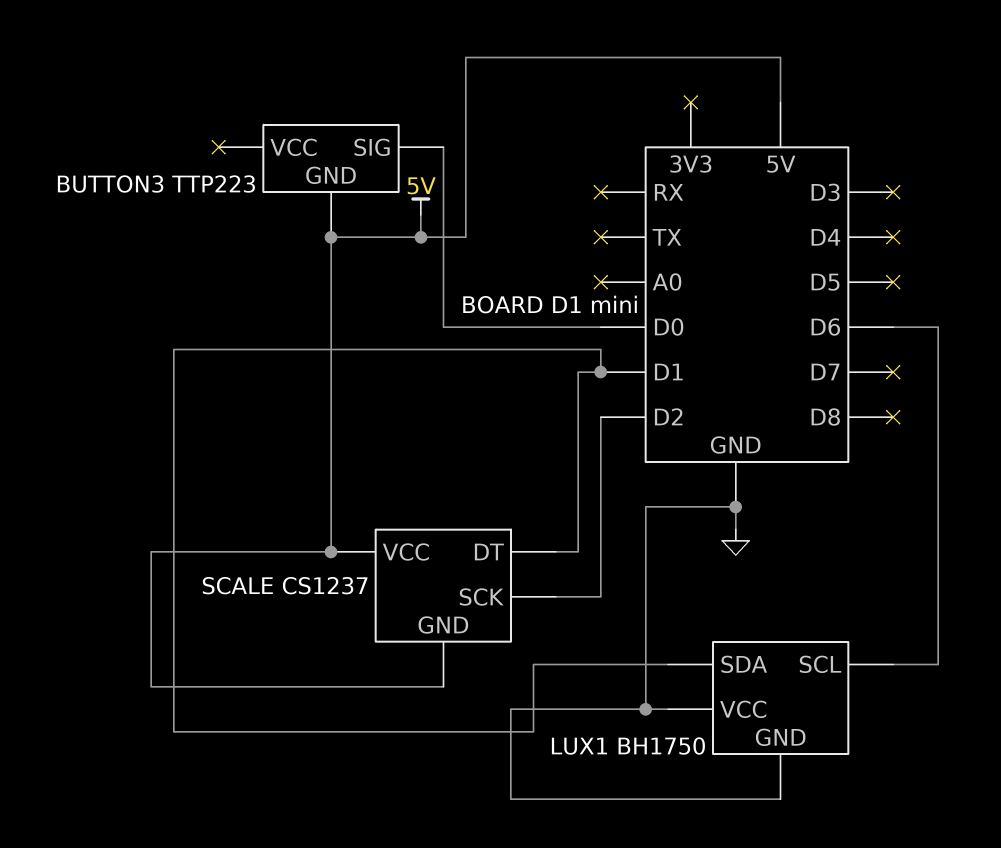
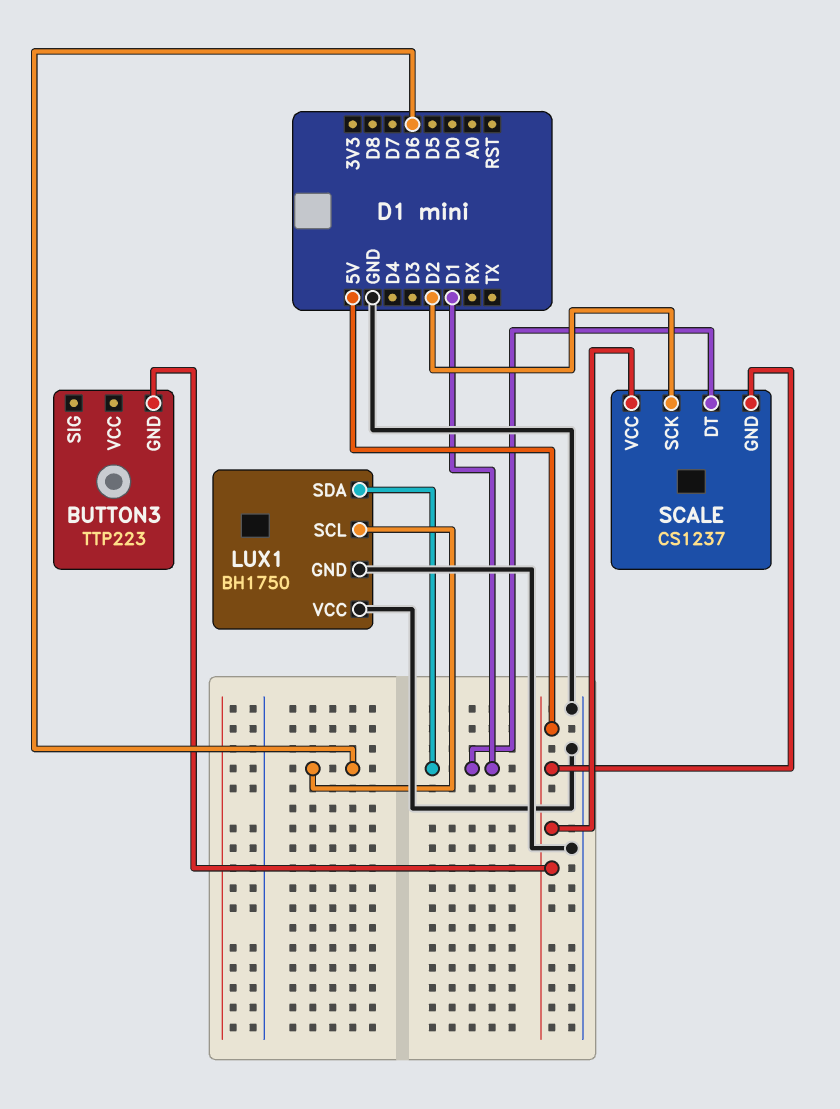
BUTTON3 pin SIG: D0 -> none

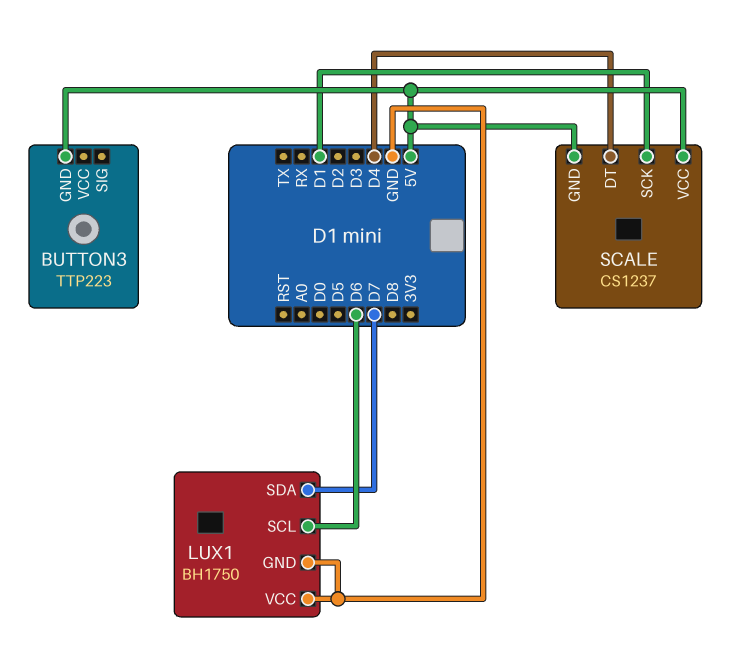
LUX1 pin SDA: D1 -> D7
SCALE pin DT: D1 -> D4
SCALE pin SCK: D2 -> D1

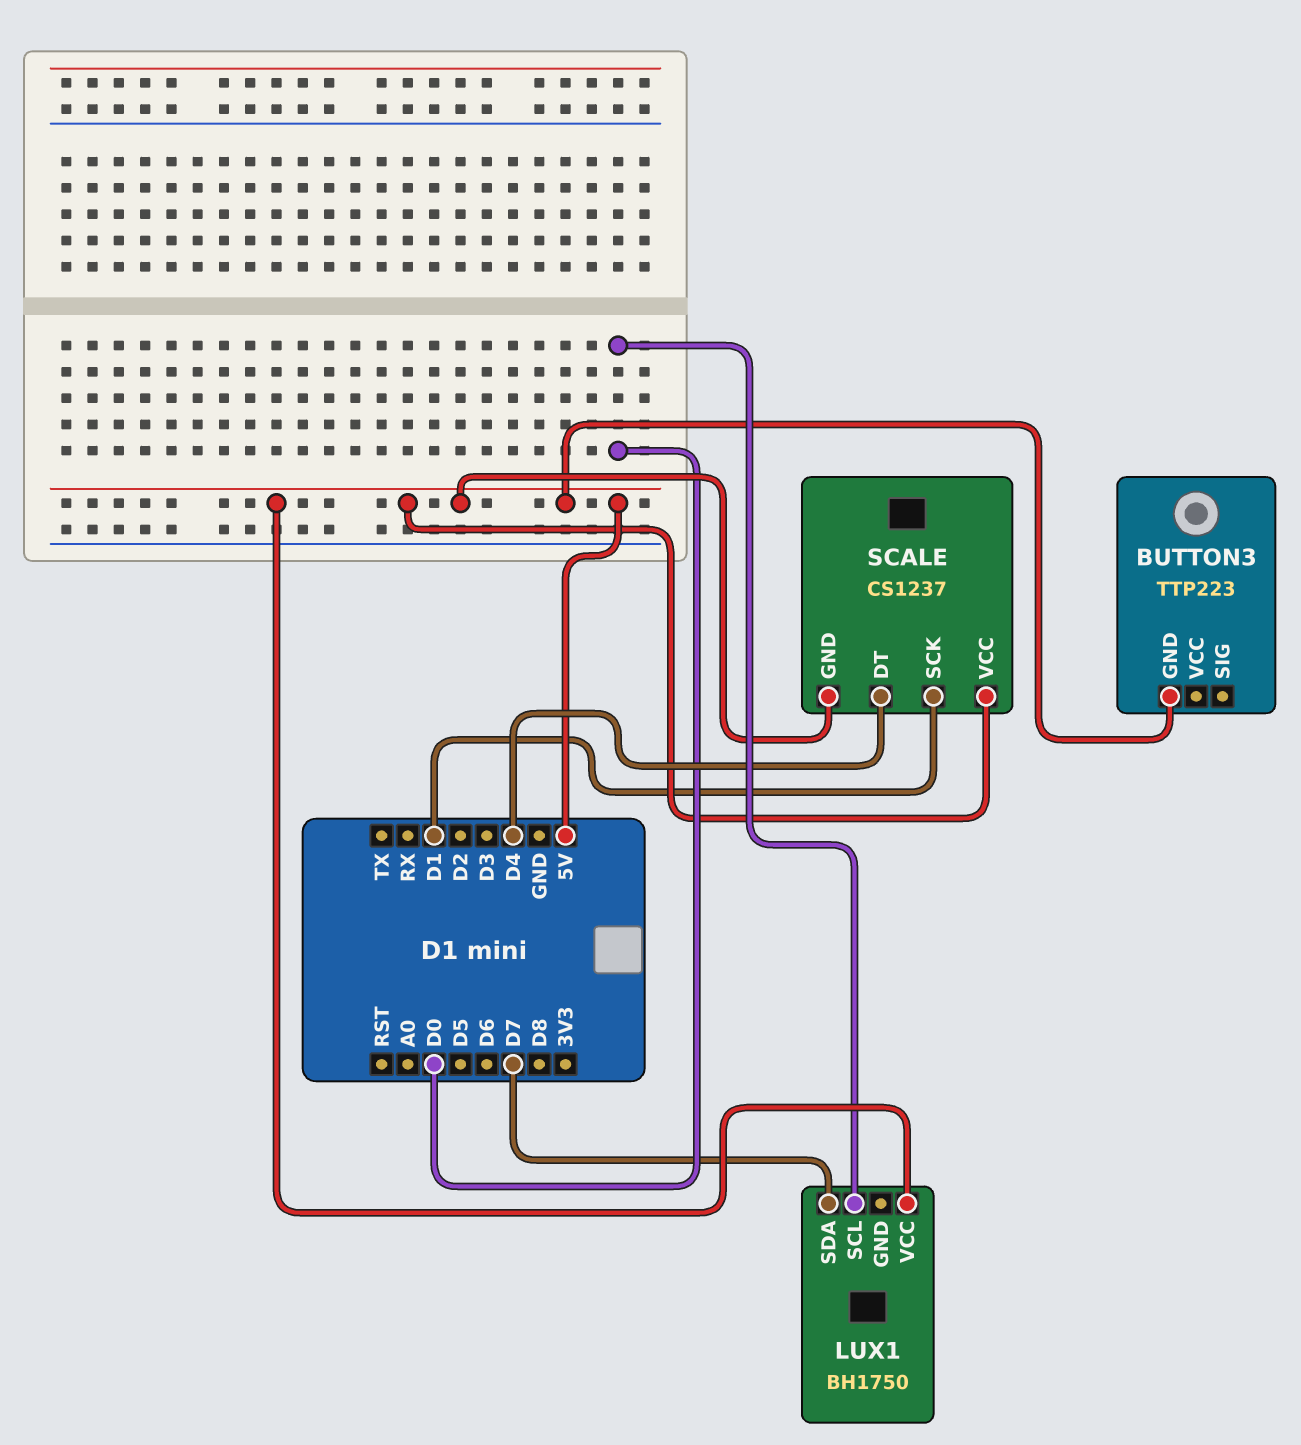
LUX1 pin GND: GND -> none
LUX1 pin SCL: D6 -> D0
LUX1 pin VCC: GND -> 5V

